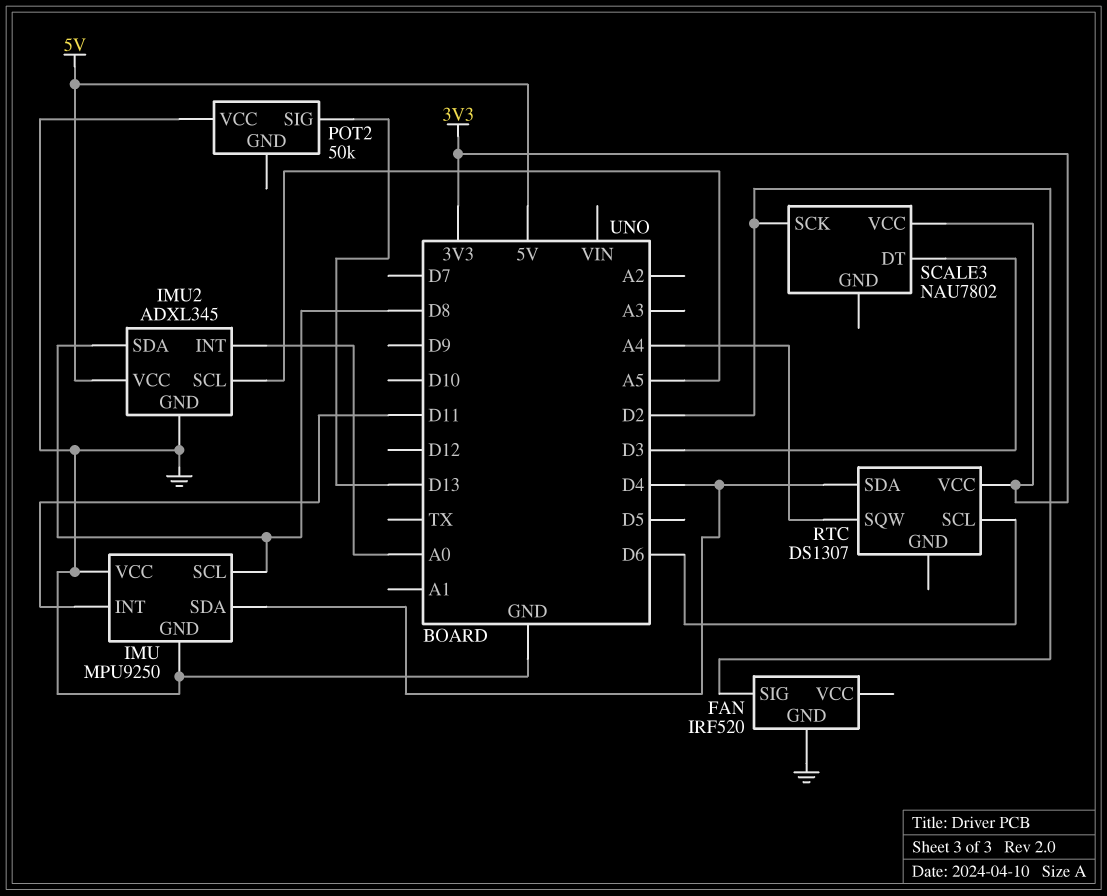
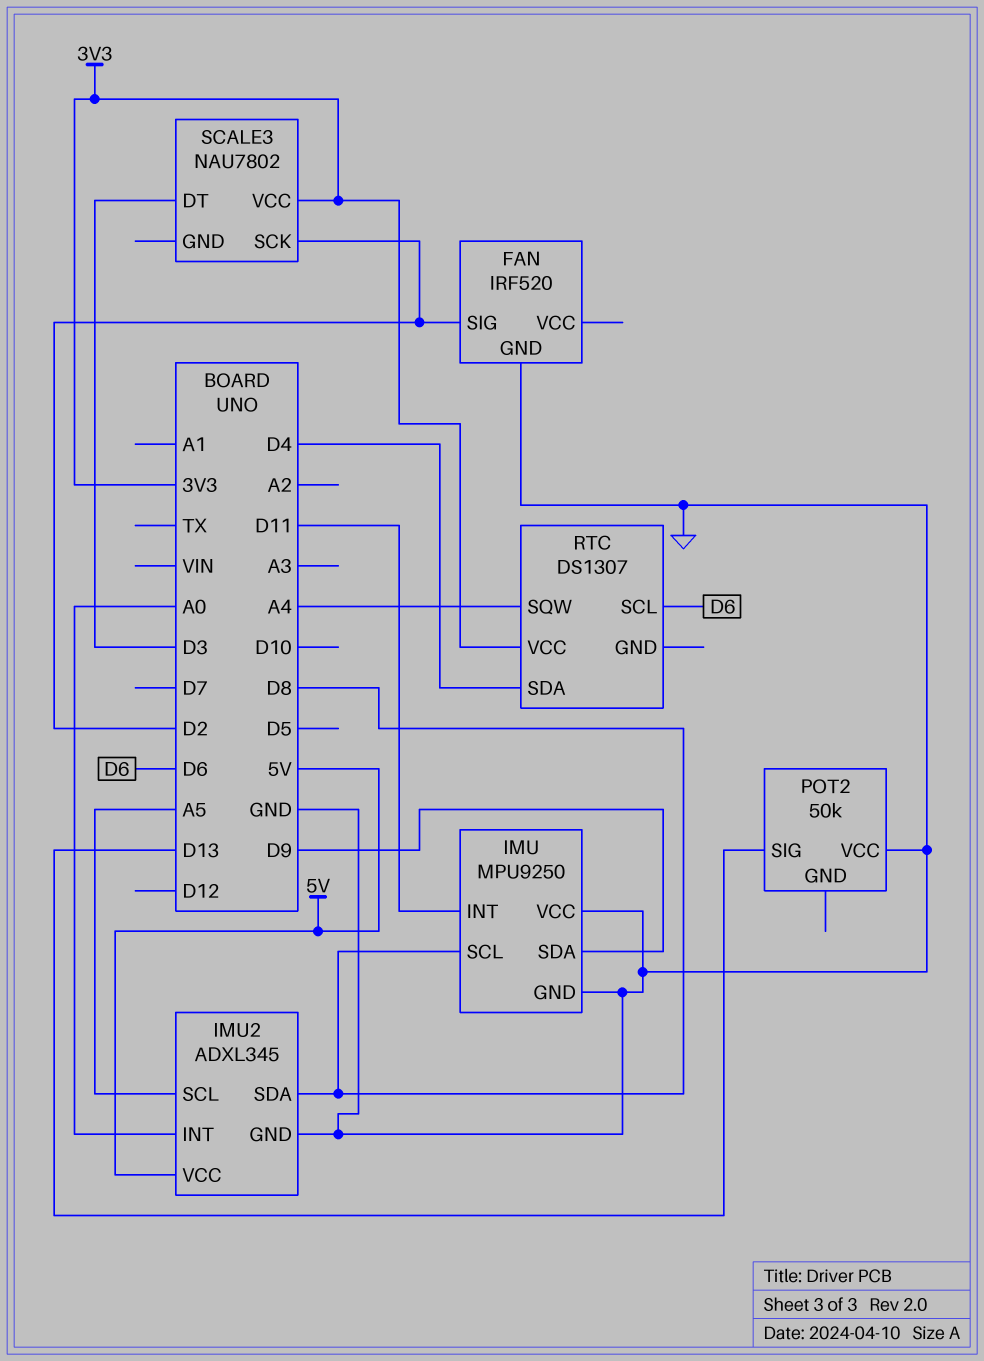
IMU pin SDA: D4 -> D9

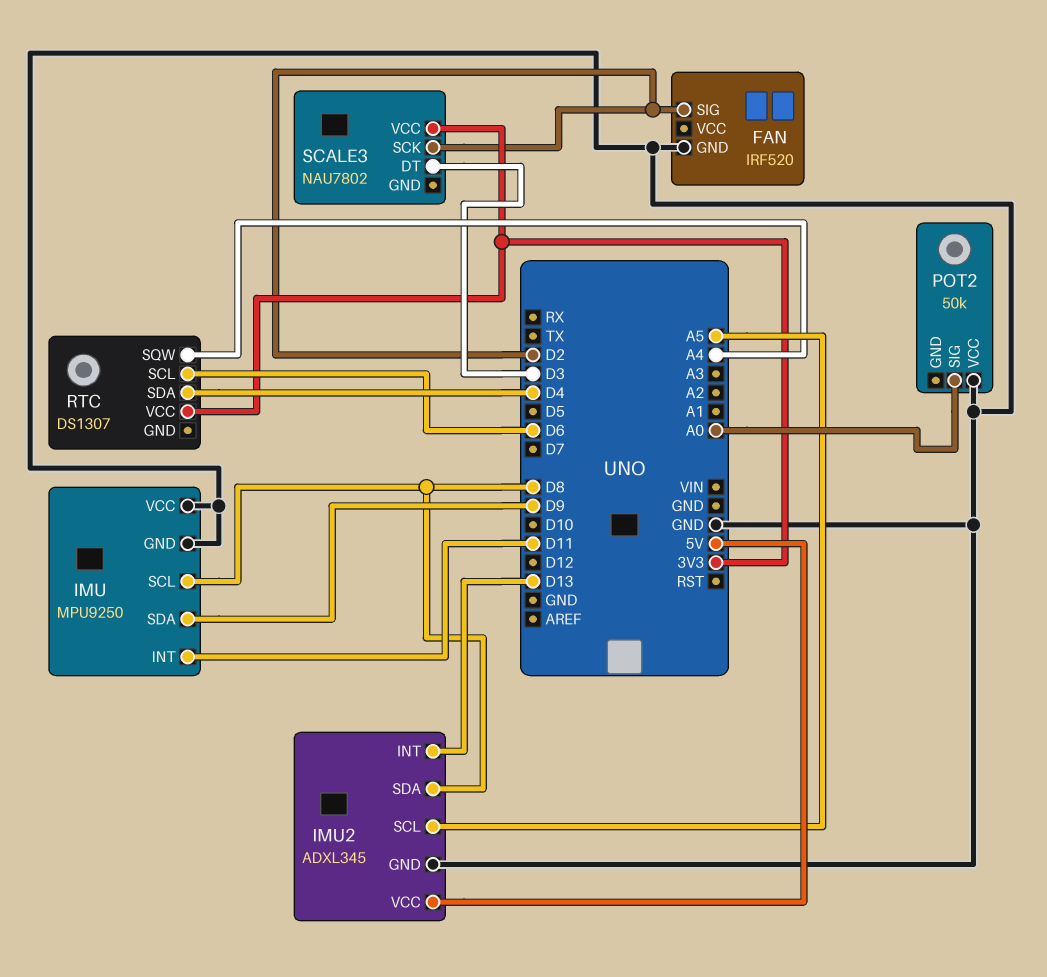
IMU2 pin INT: A0 -> D13
POT2 pin SIG: D13 -> A0

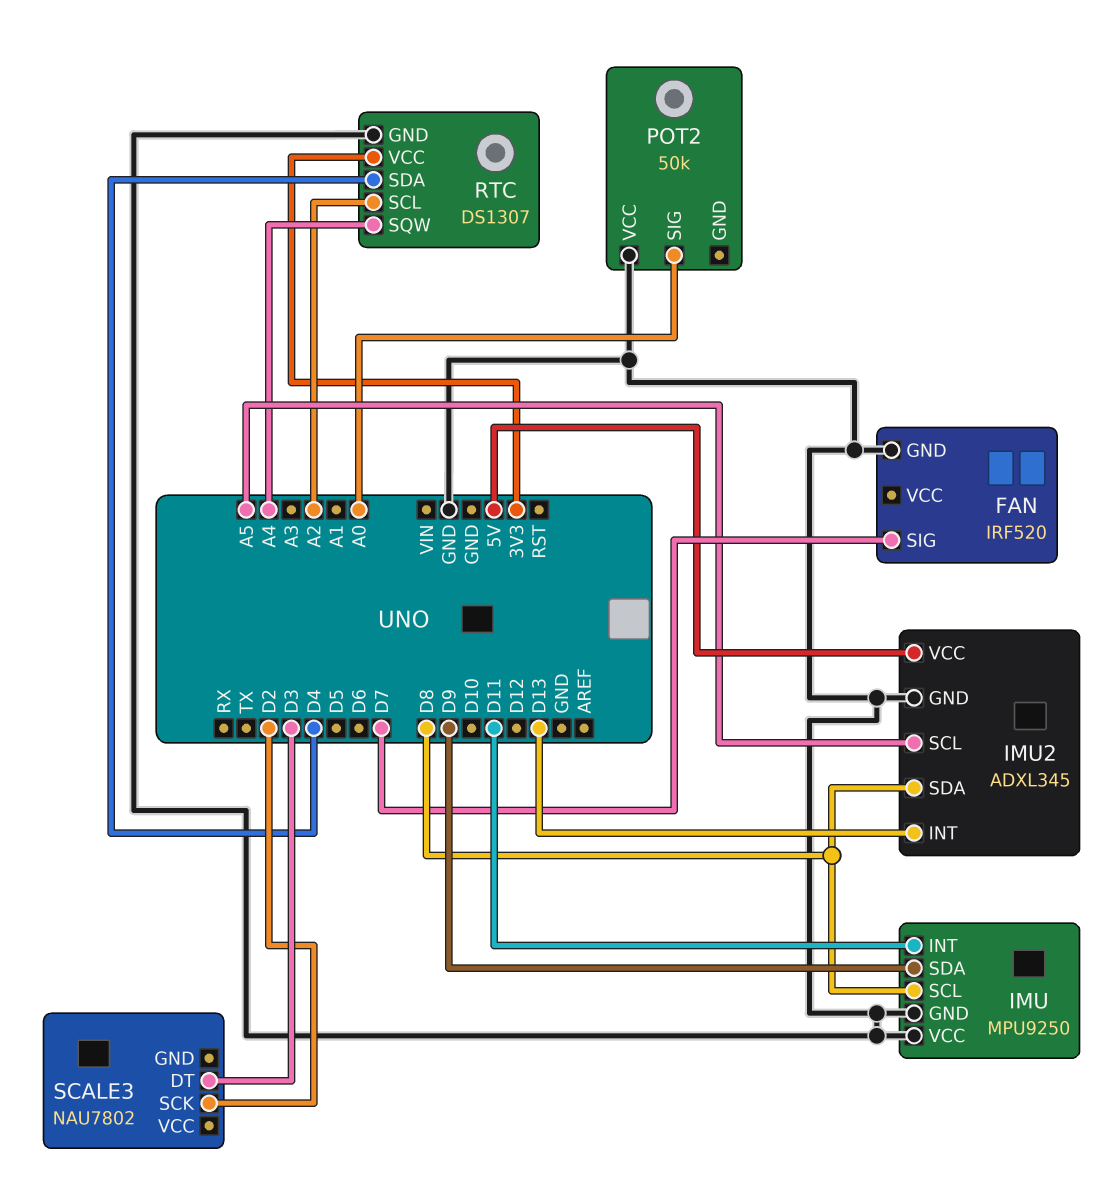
FAN pin SIG: D2 -> D7
RTC pin GND: none -> GND
RTC pin SCL: D6 -> A2
SCALE3 pin VCC: 3V3 -> none

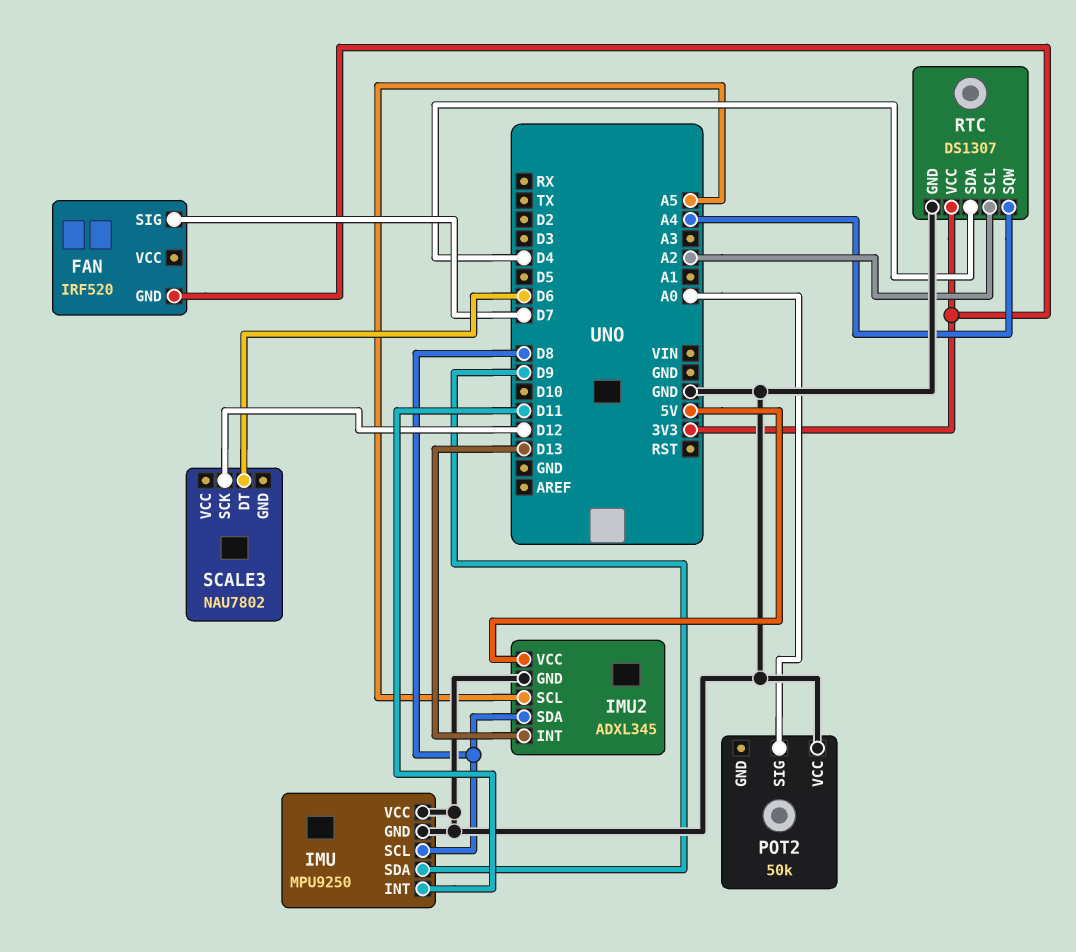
FAN pin GND: GND -> 3V3
SCALE3 pin DT: D3 -> D6
SCALE3 pin SCK: D2 -> D12

